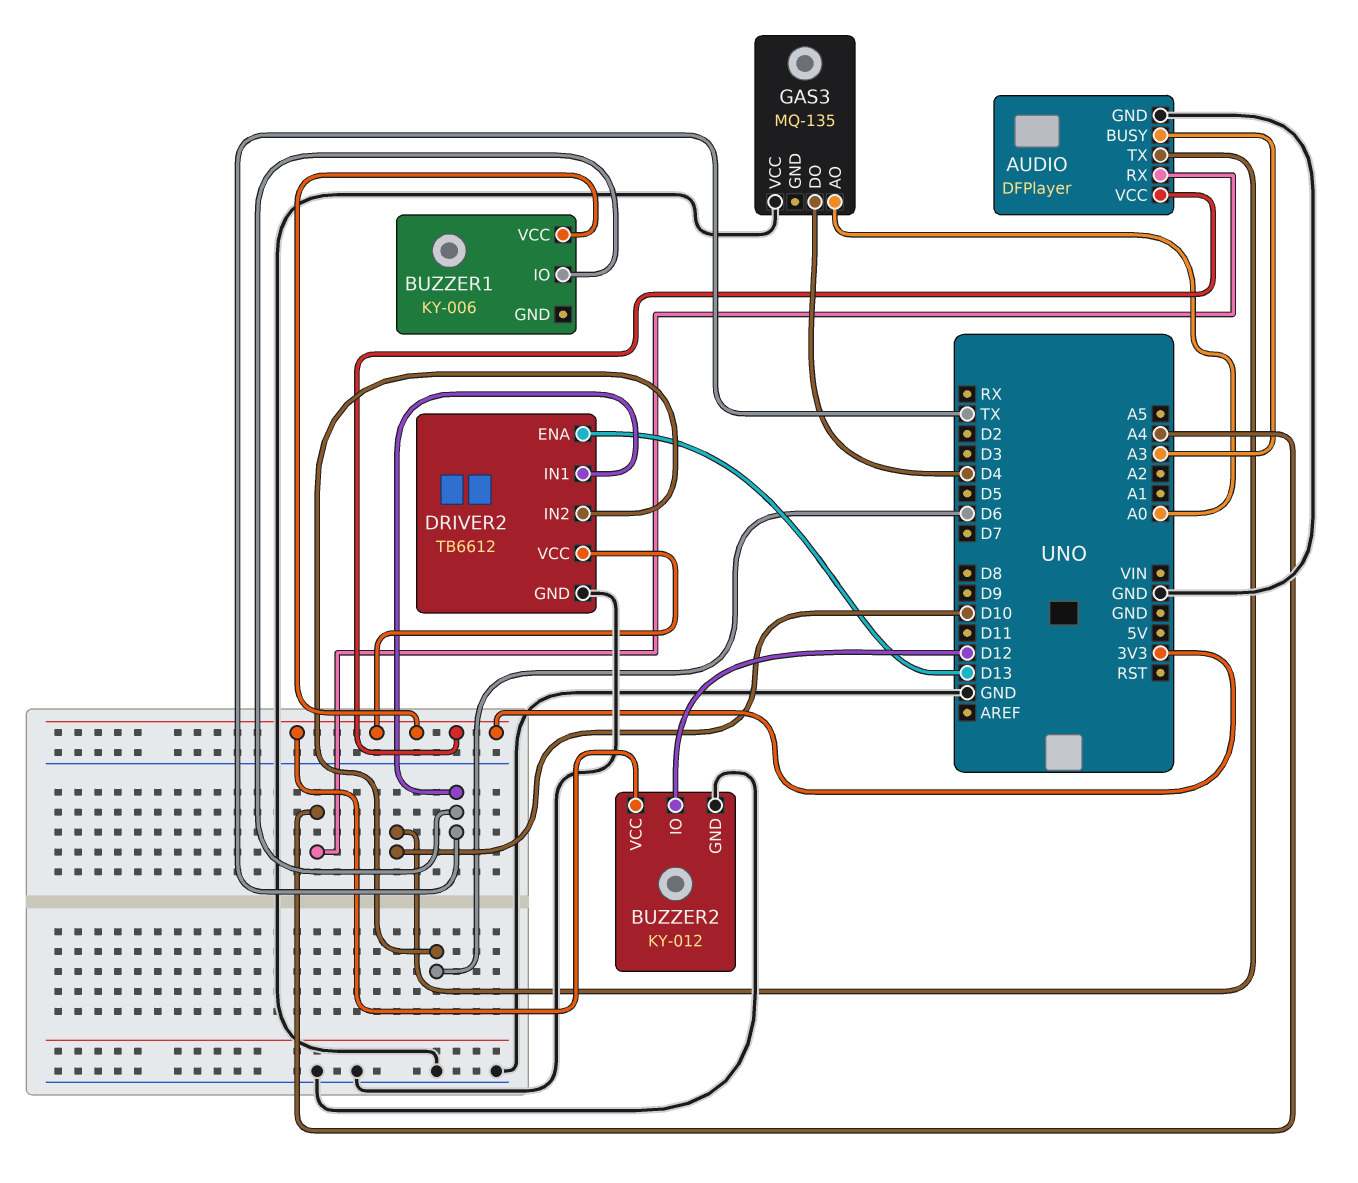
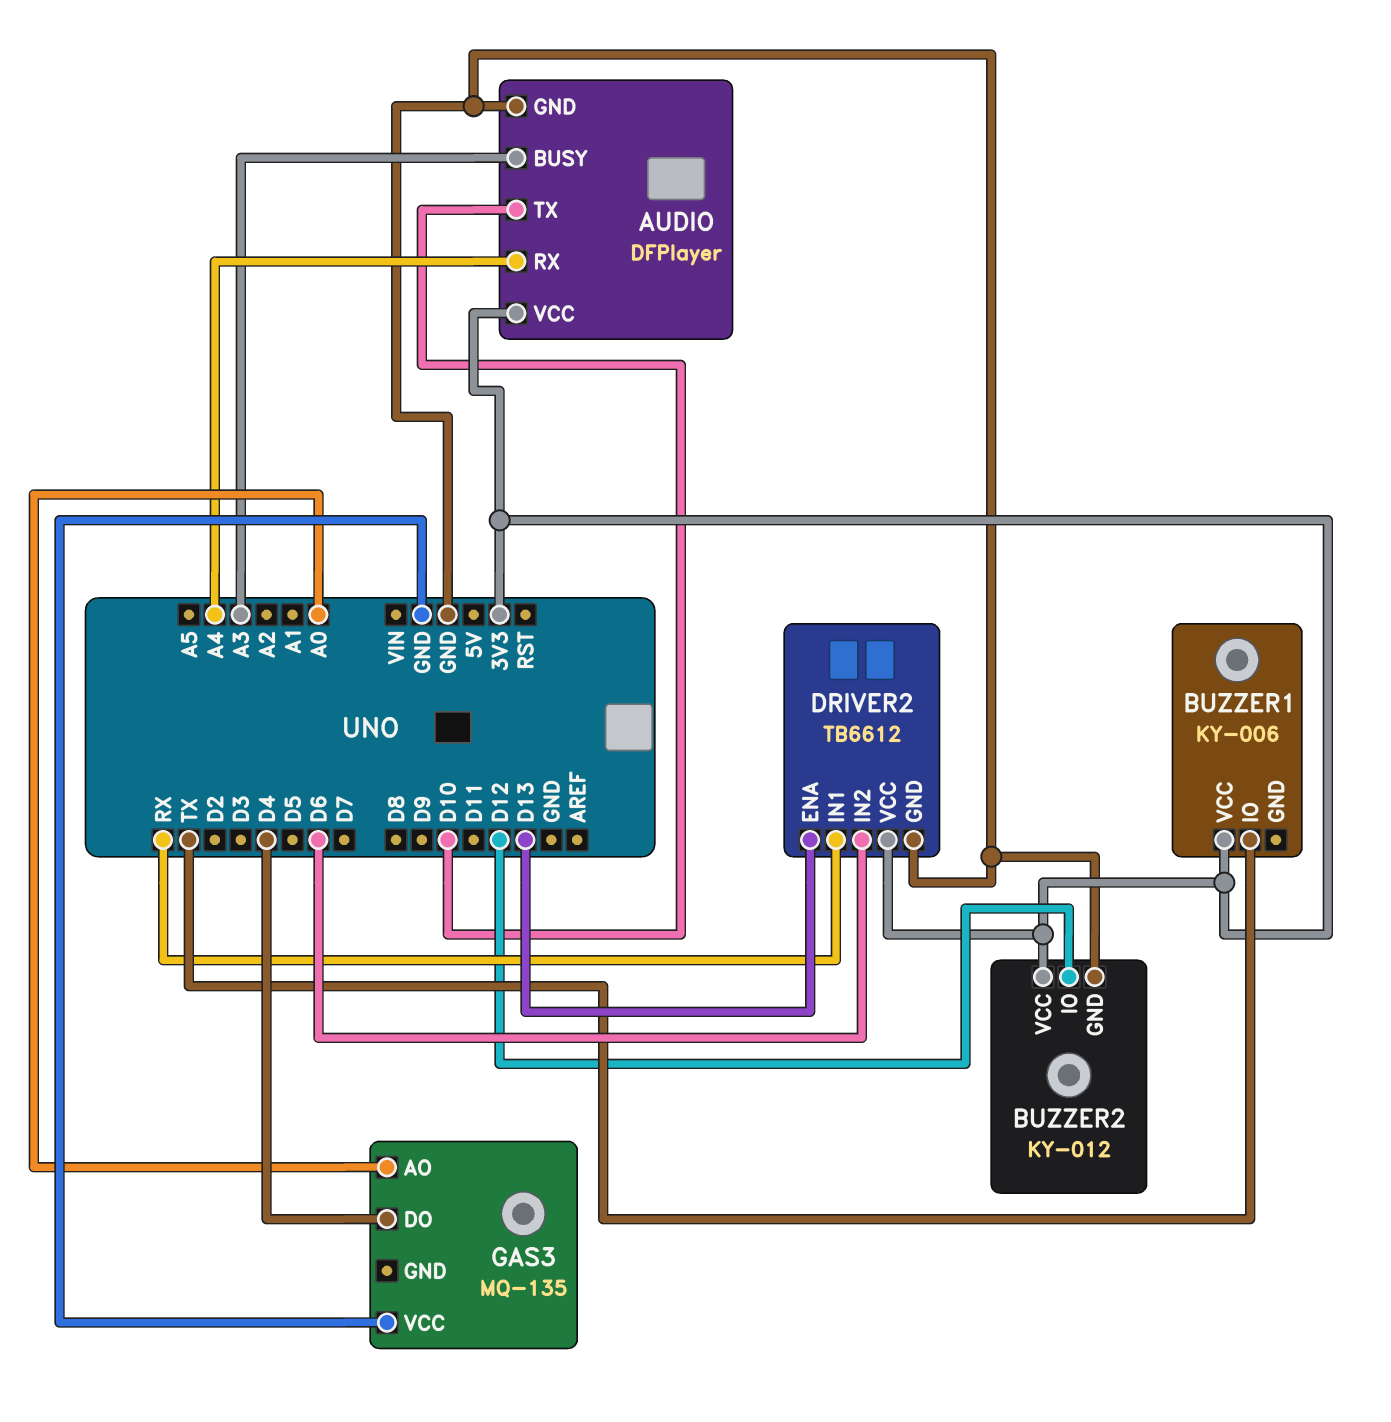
DRIVER2 pin IN1: TX -> RX

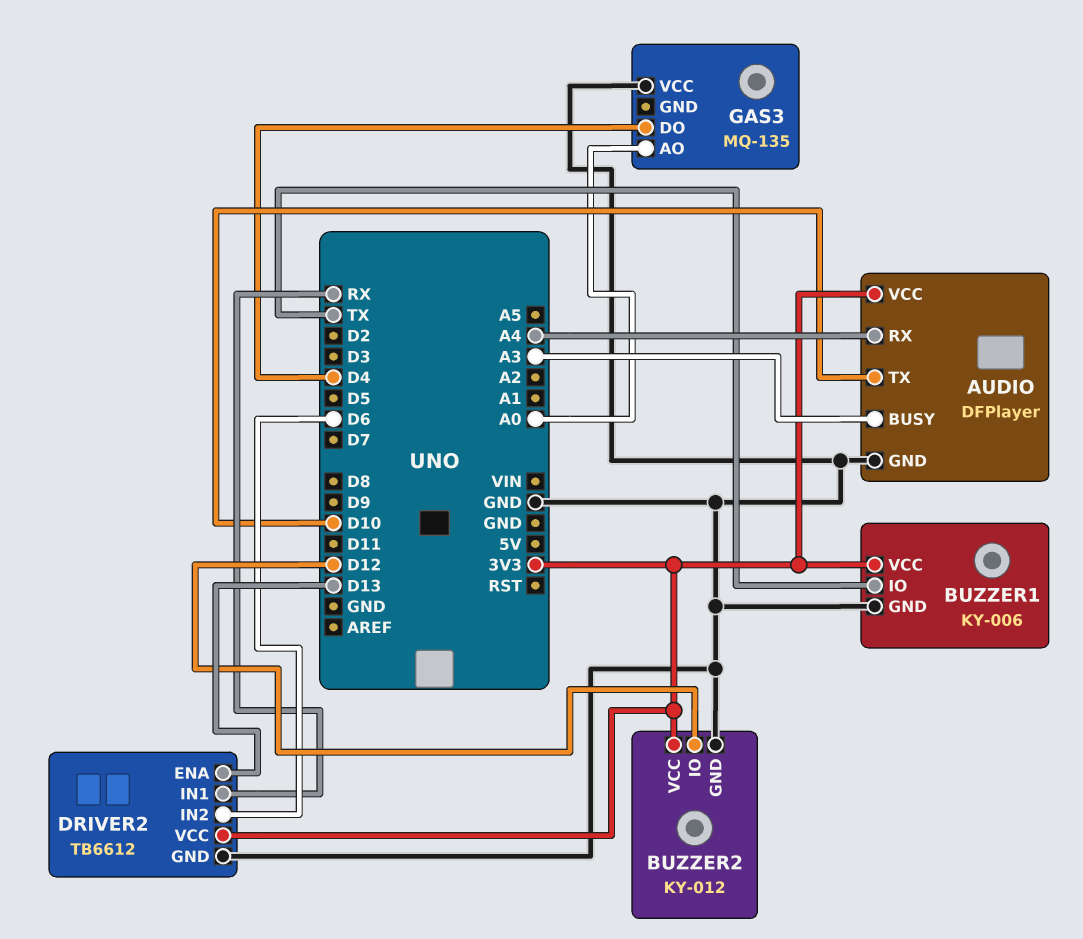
BUZZER1 pin GND: none -> GND

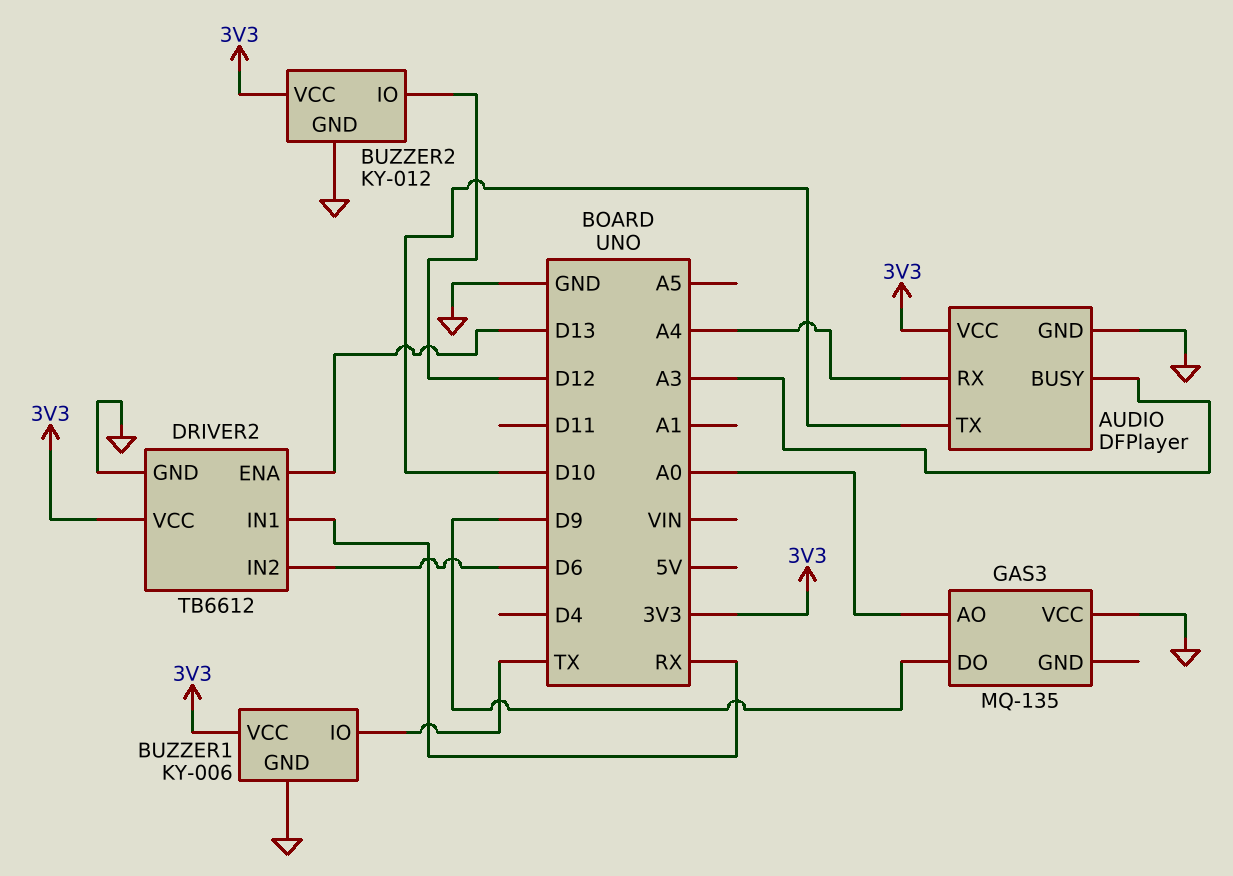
GAS3 pin DO: D4 -> D9

